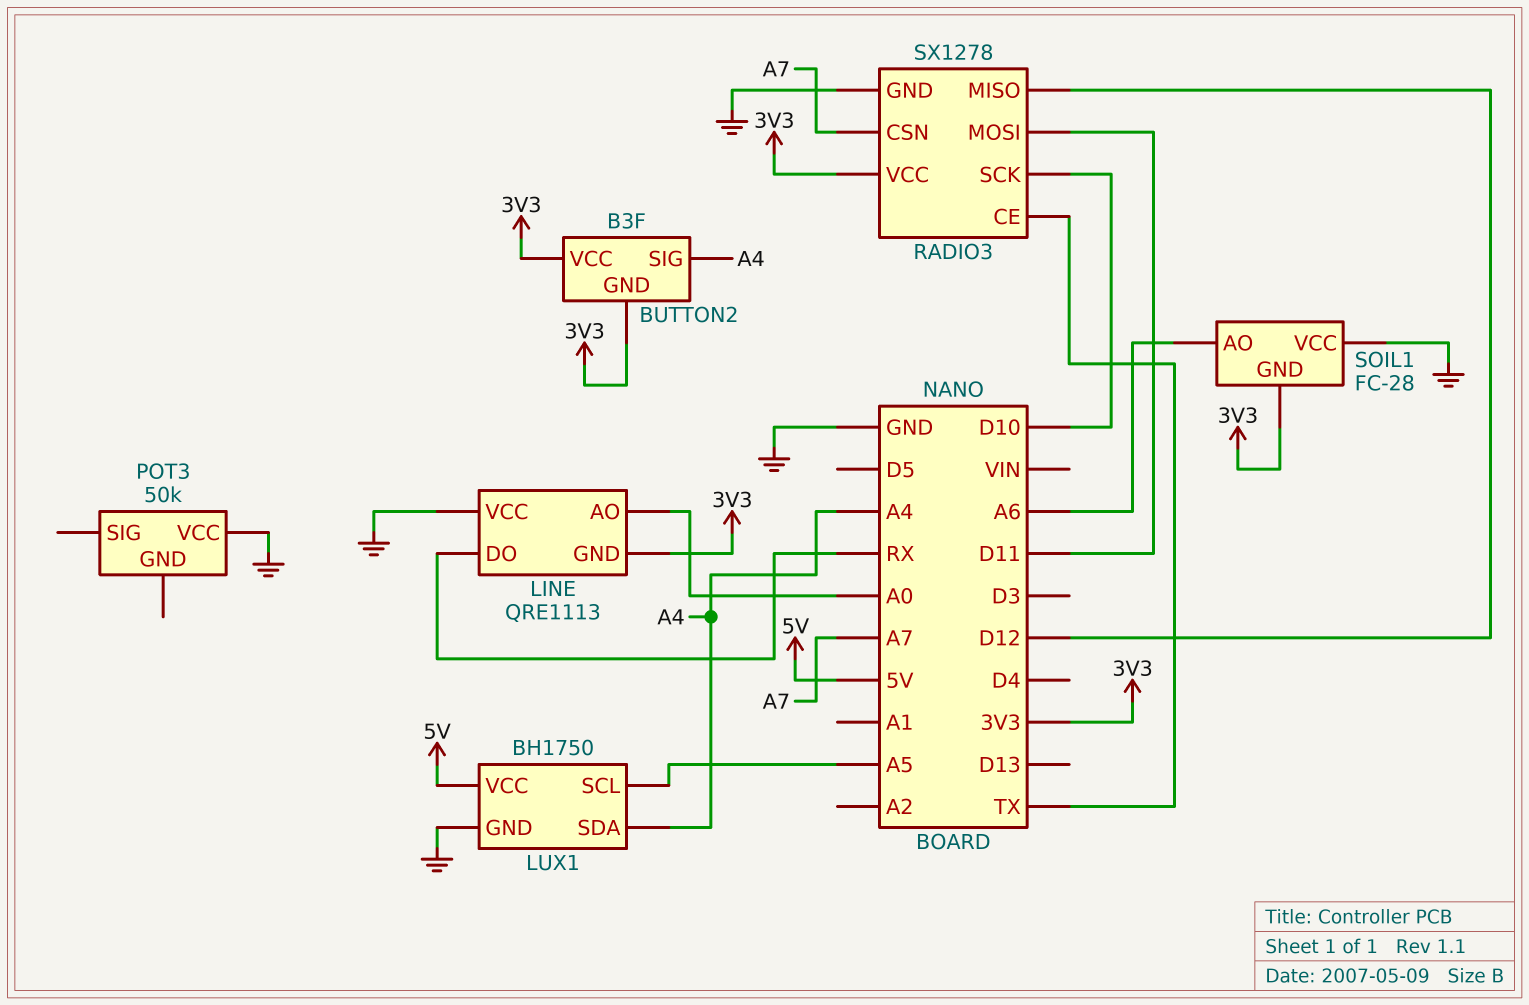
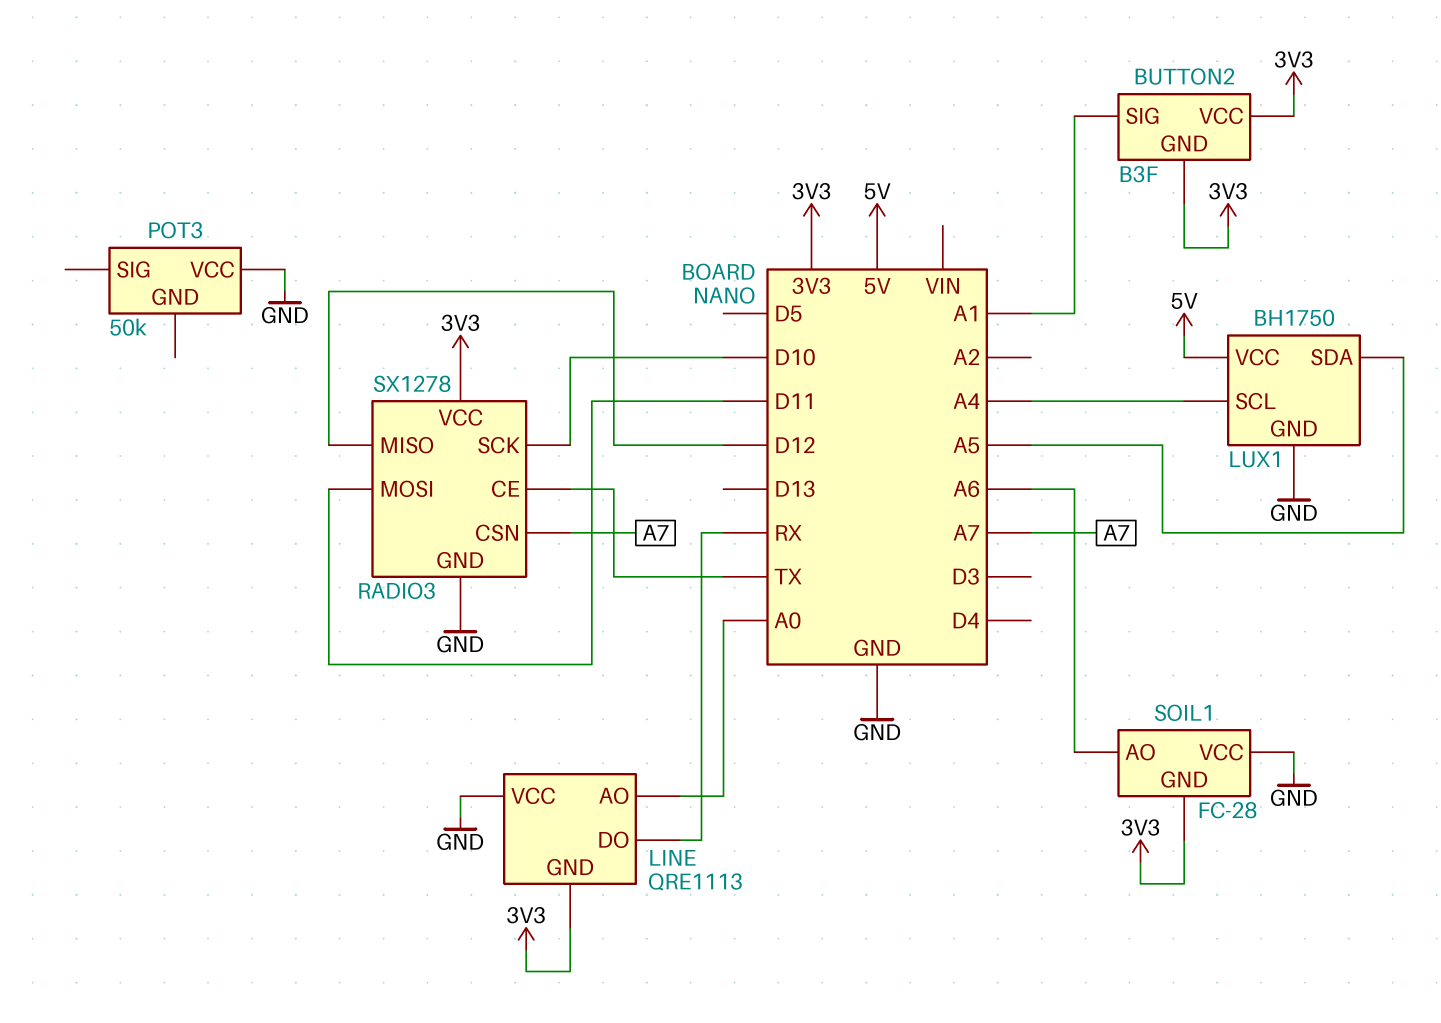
BUTTON2 pin SIG: A4 -> A1
LUX1 pin SCL: A5 -> A4
LUX1 pin SDA: A4 -> A5

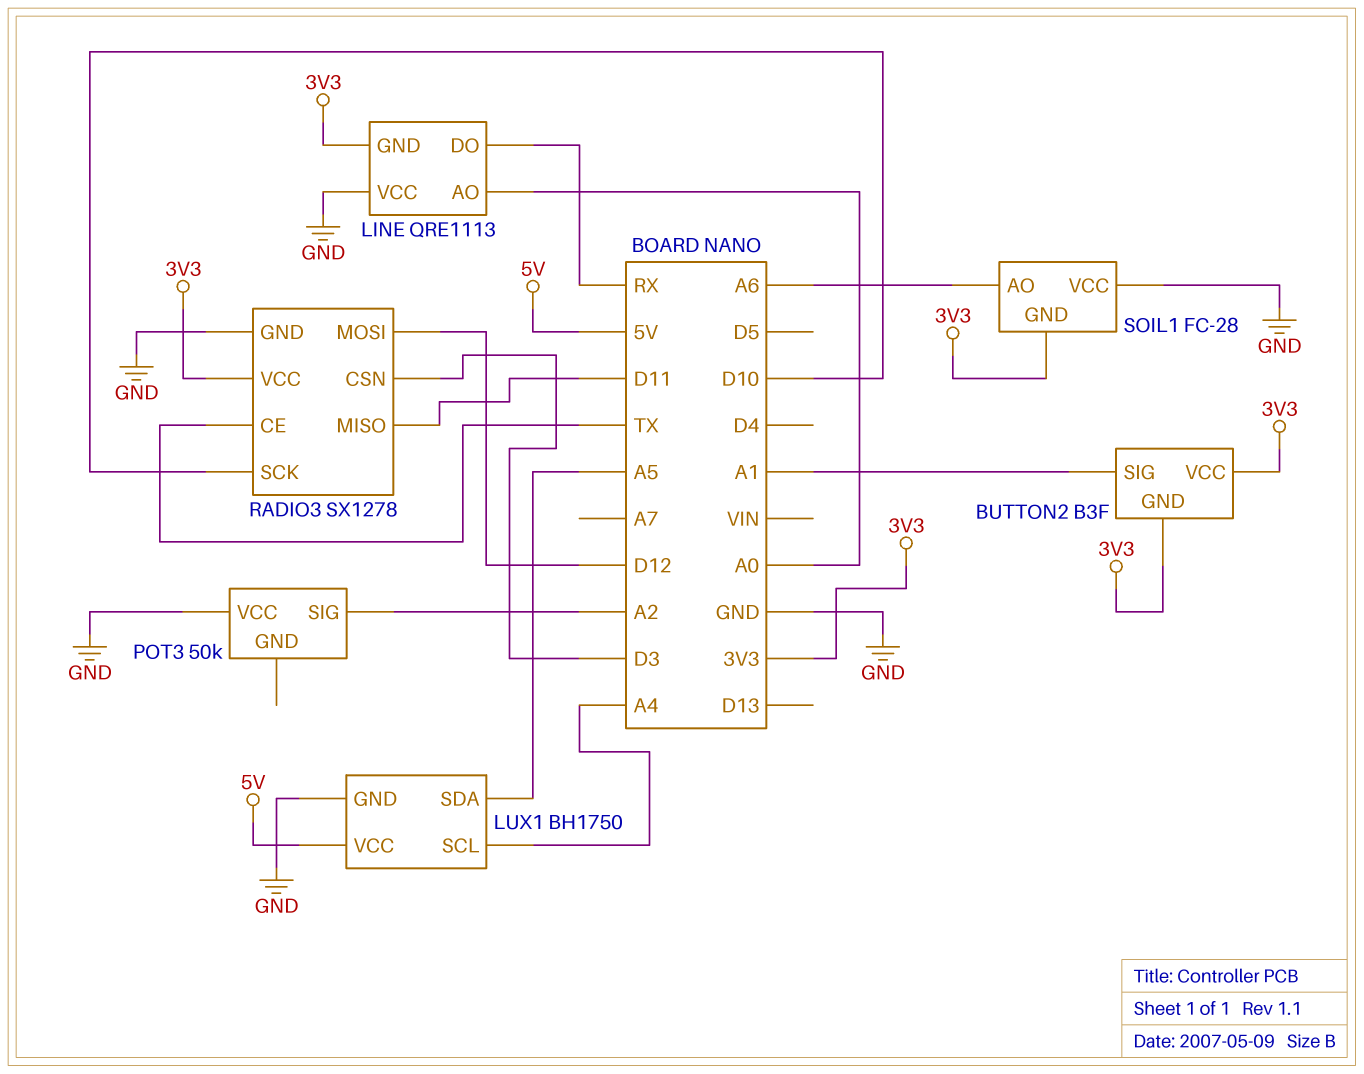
POT3 pin SIG: none -> A2
RADIO3 pin CSN: A7 -> D3
RADIO3 pin MISO: D12 -> D11
RADIO3 pin MOSI: D11 -> D12

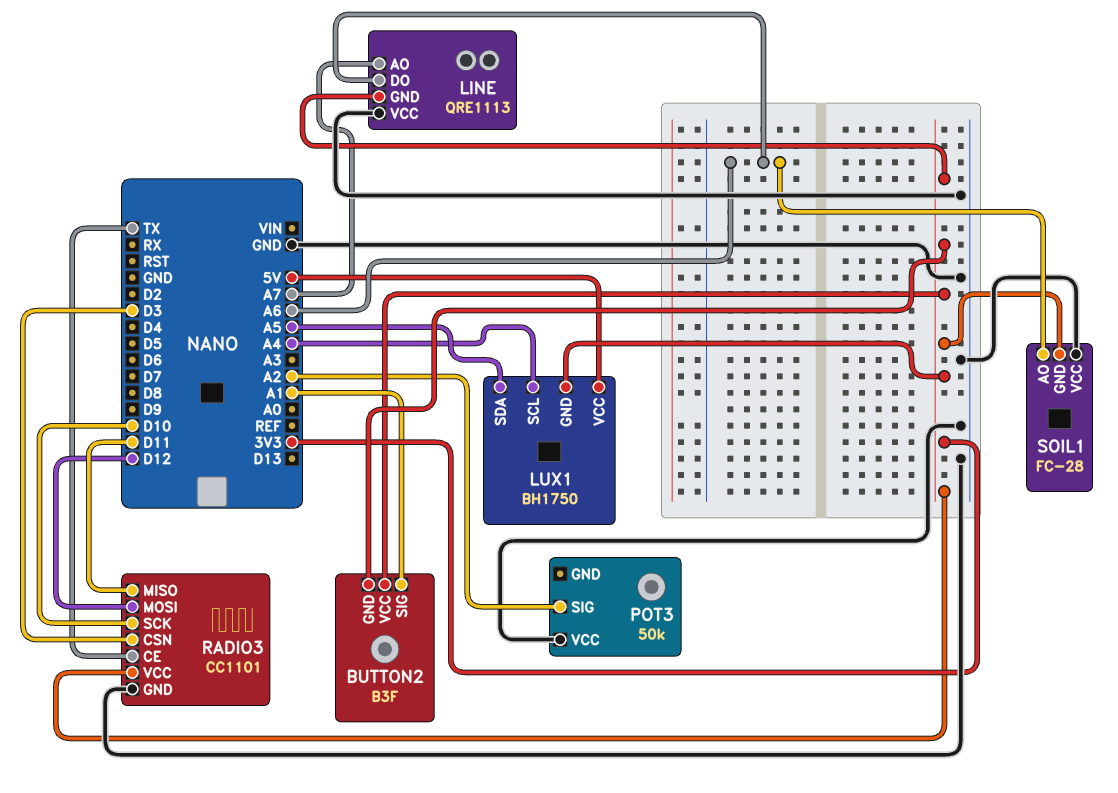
LINE pin AO: A0 -> A7
LINE pin DO: RX -> A6
LUX1 pin GND: GND -> 3V3
RADIO3: SX1278 -> CC1101

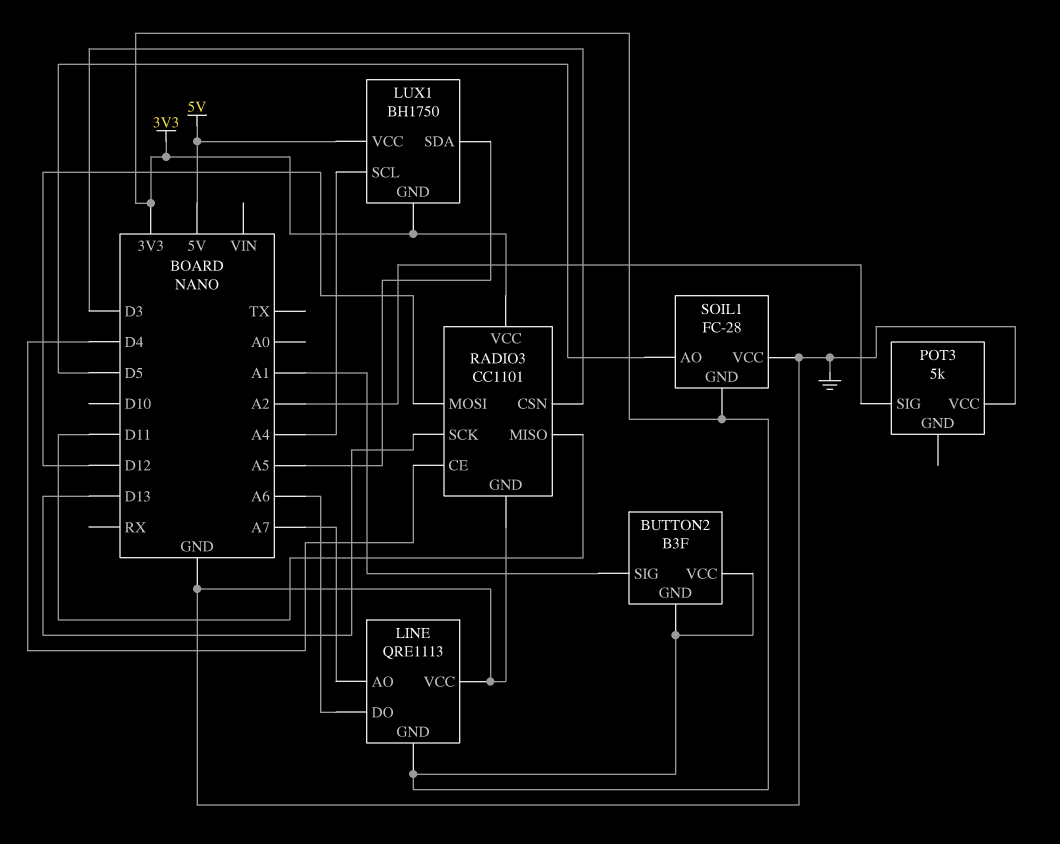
POT3: 50k -> 5k
RADIO3 pin CE: TX -> D4
RADIO3 pin SCK: D10 -> D13
SOIL1 pin AO: A6 -> D5

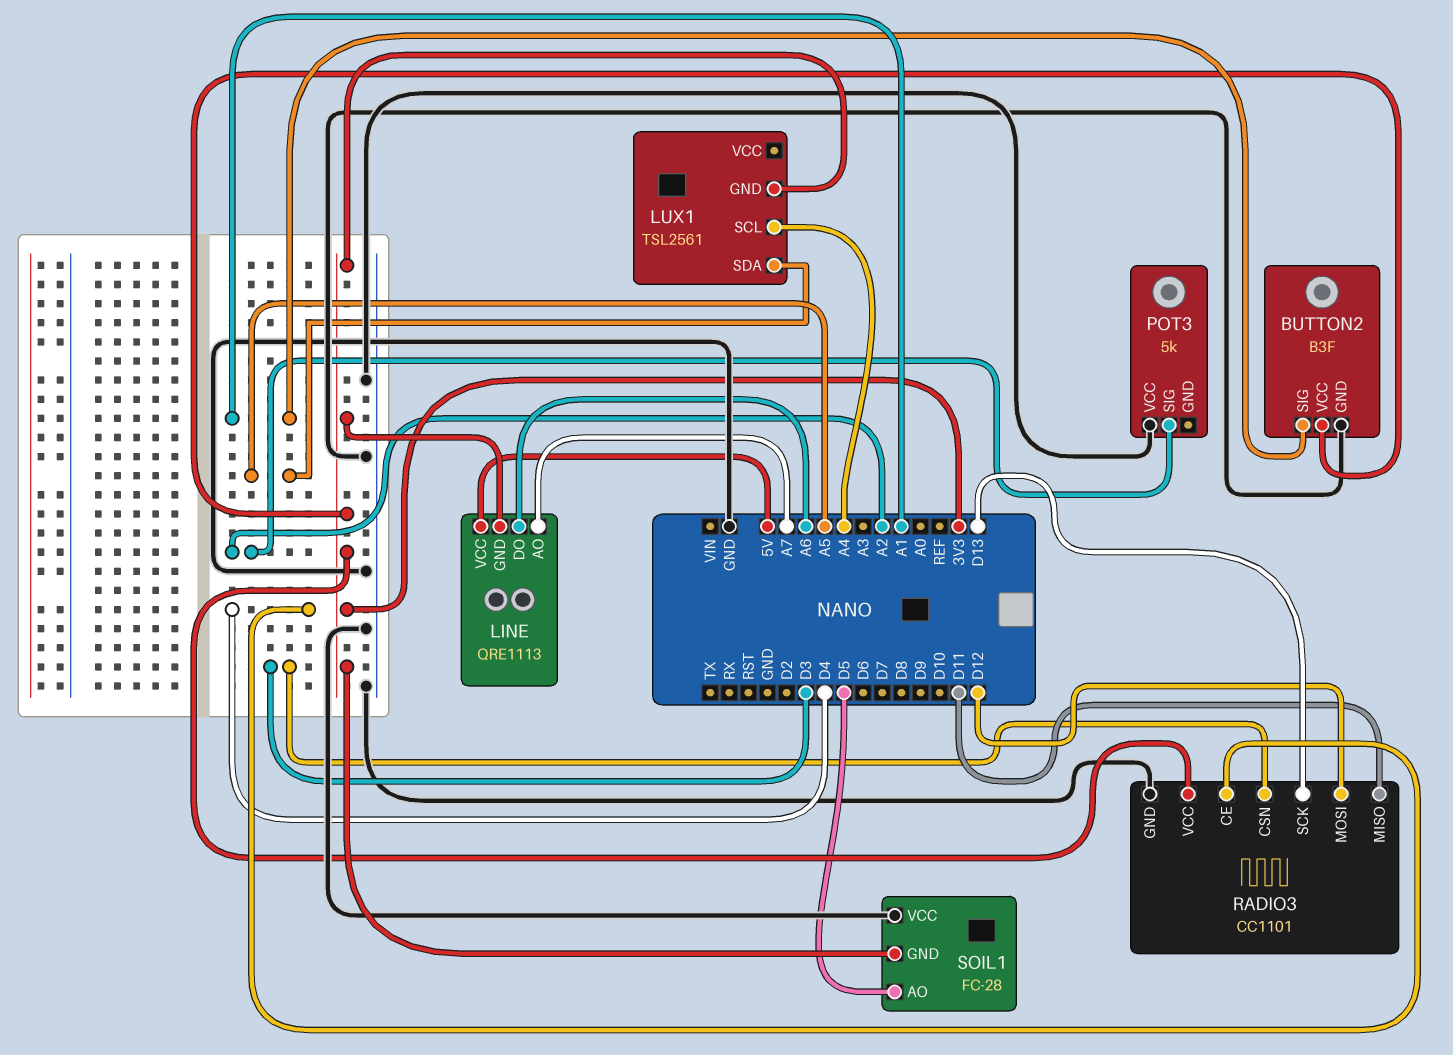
BUTTON2 pin GND: 3V3 -> GND
LINE pin VCC: GND -> 5V
LUX1: BH1750 -> TSL2561
LUX1 pin VCC: 5V -> none

